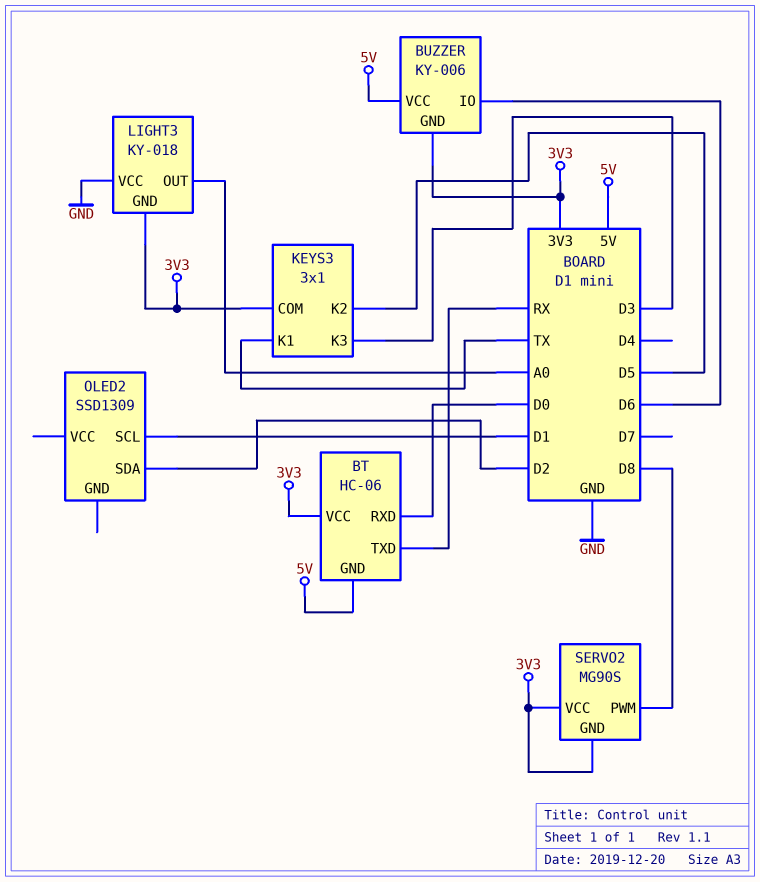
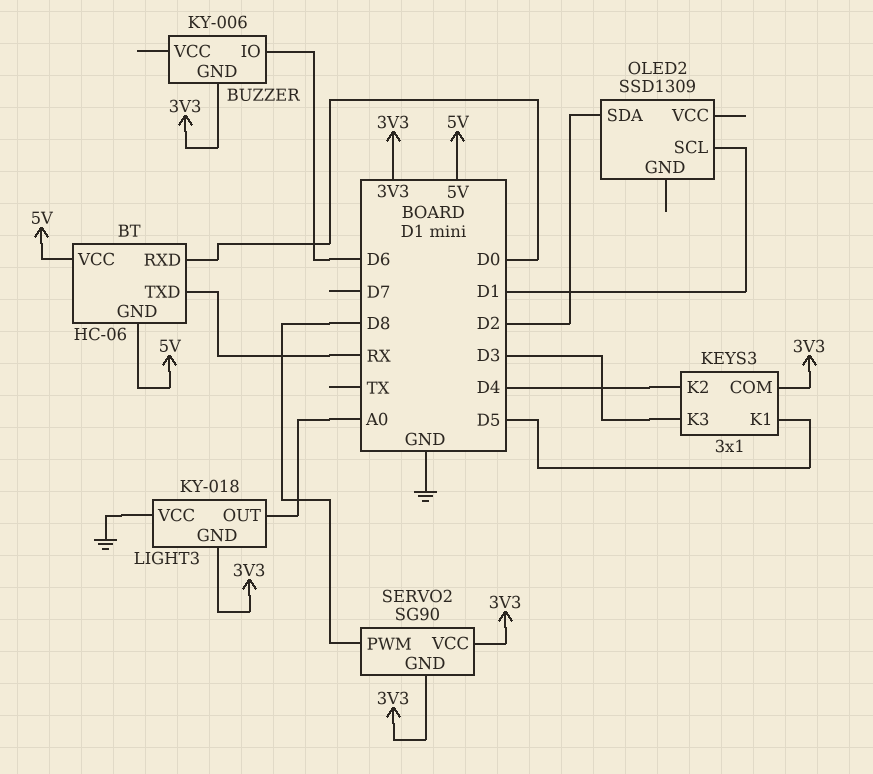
BT pin VCC: 3V3 -> 5V
BUZZER pin VCC: 5V -> none
KEYS3 pin K1: TX -> D5
KEYS3 pin K2: D5 -> D4
SERVO2: MG90S -> SG90

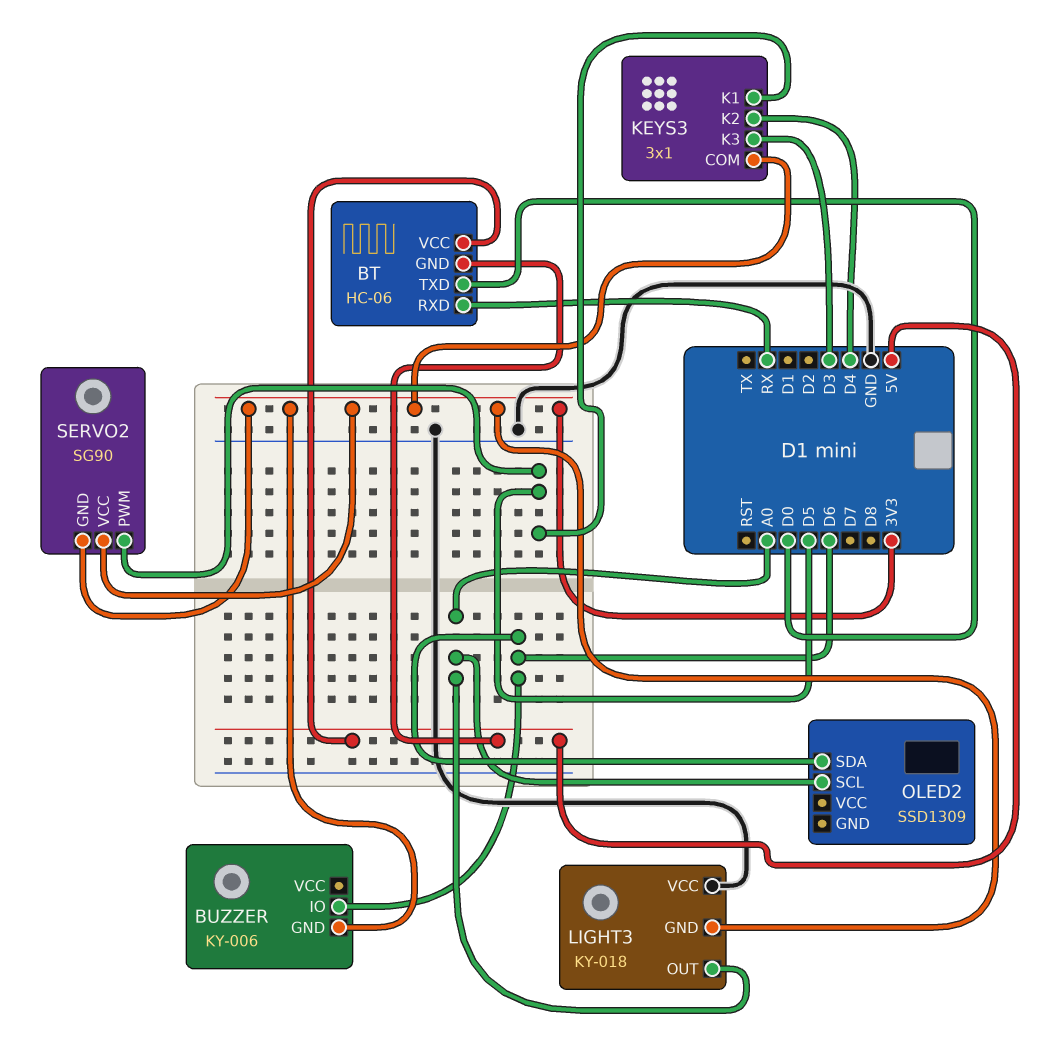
BT pin RXD: D0 -> RX
BT pin TXD: RX -> D0
OLED2 pin SCL: D1 -> A0
OLED2 pin SDA: D2 -> D6
SERVO2 pin PWM: D8 -> D5

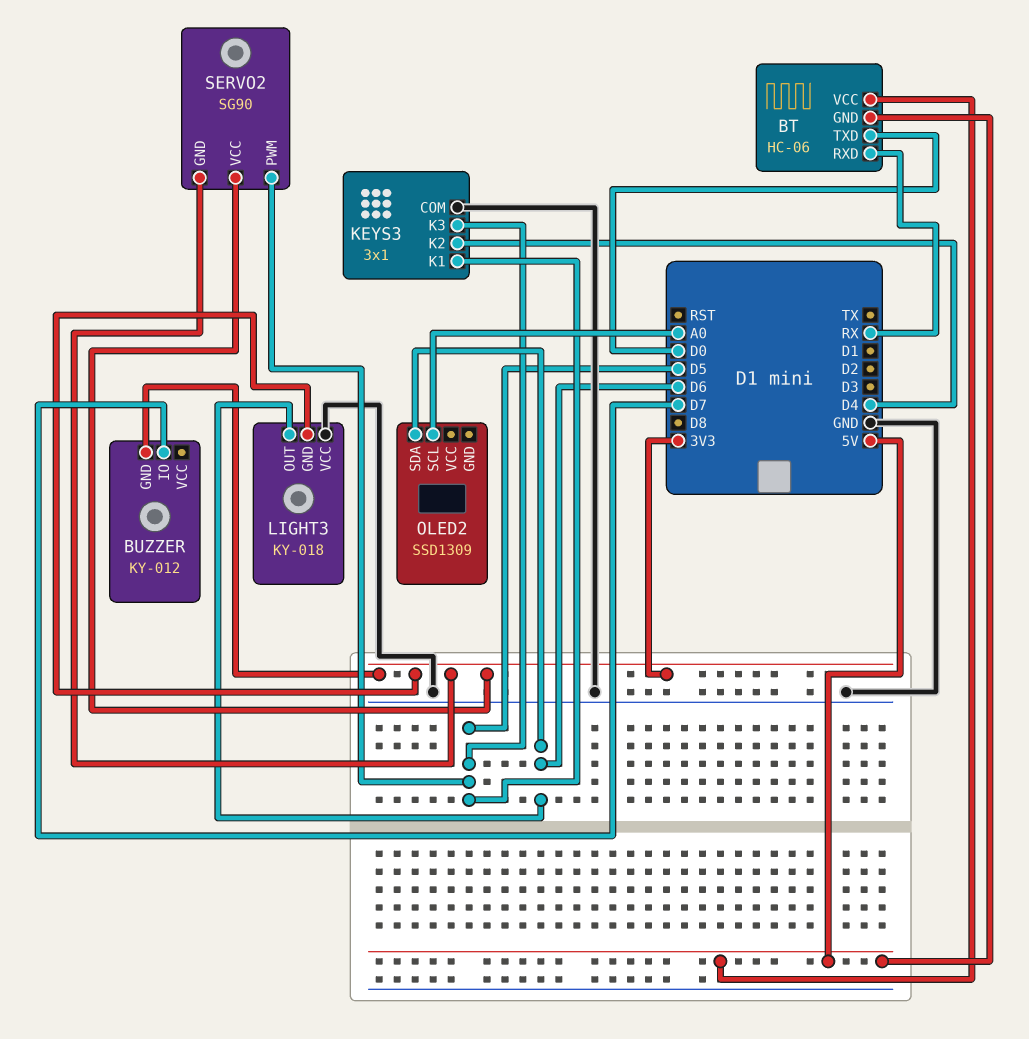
BUZZER: KY-006 -> KY-012
BUZZER pin IO: D6 -> D7
KEYS3 pin COM: 3V3 -> GND
KEYS3 pin K3: D3 -> D5
LIGHT3 pin OUT: A0 -> D6

